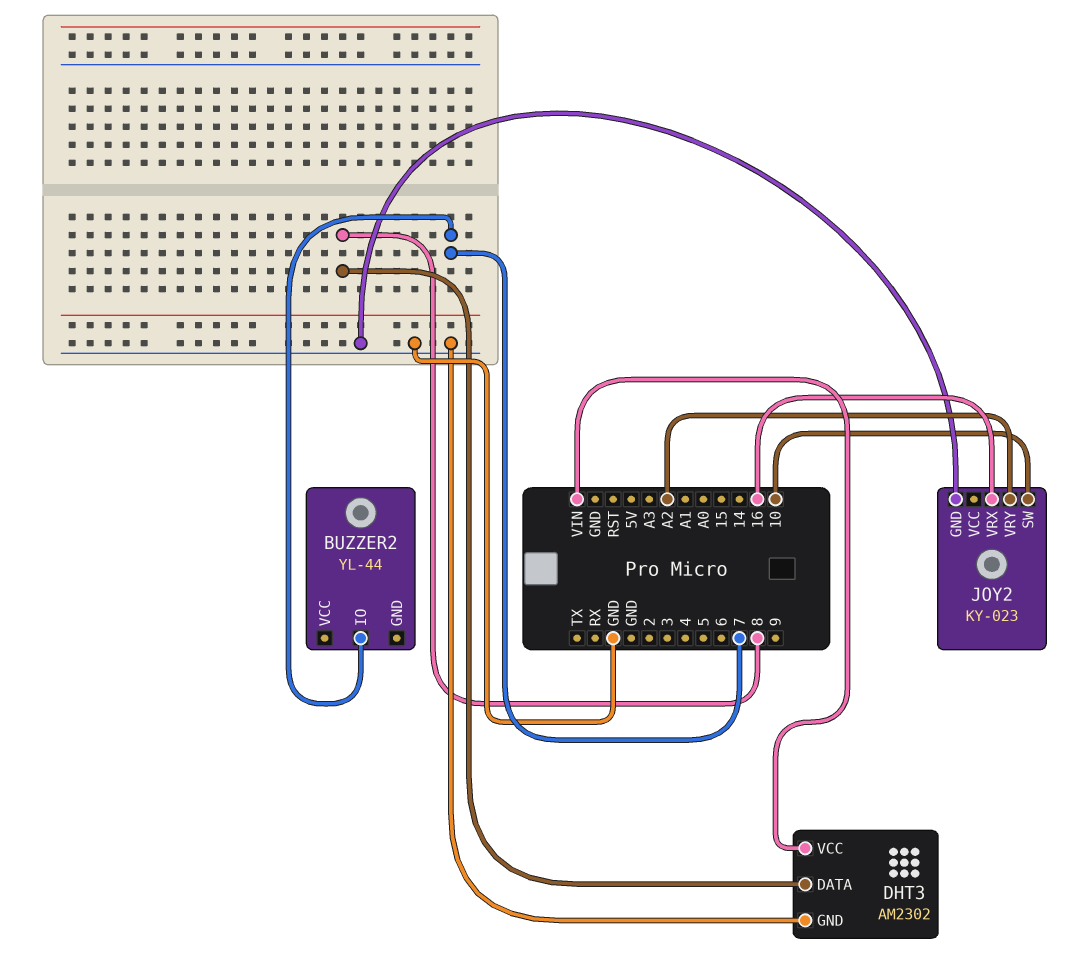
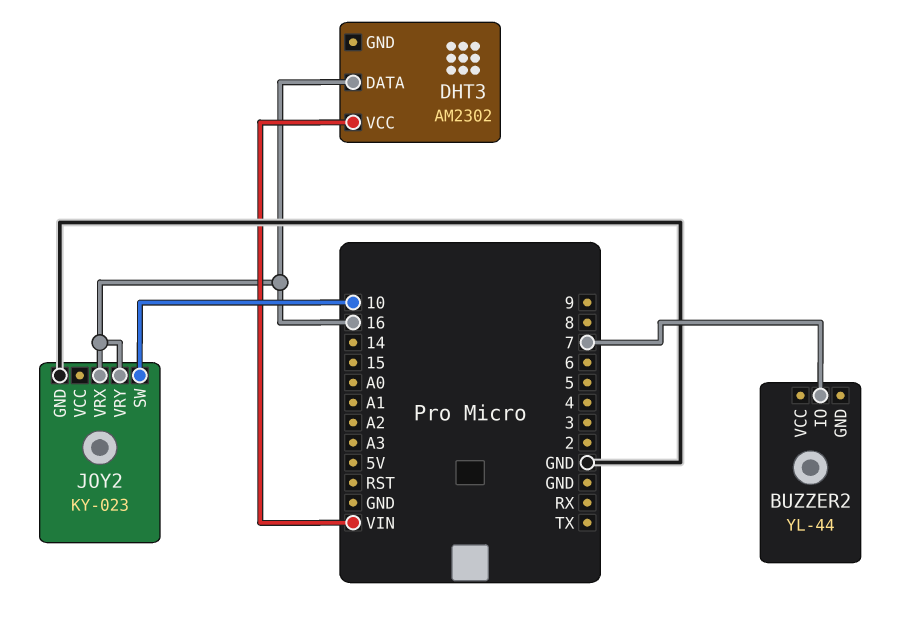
DHT3 pin DATA: 8 -> 16
DHT3 pin GND: GND -> none
JOY2 pin VRY: A2 -> 16

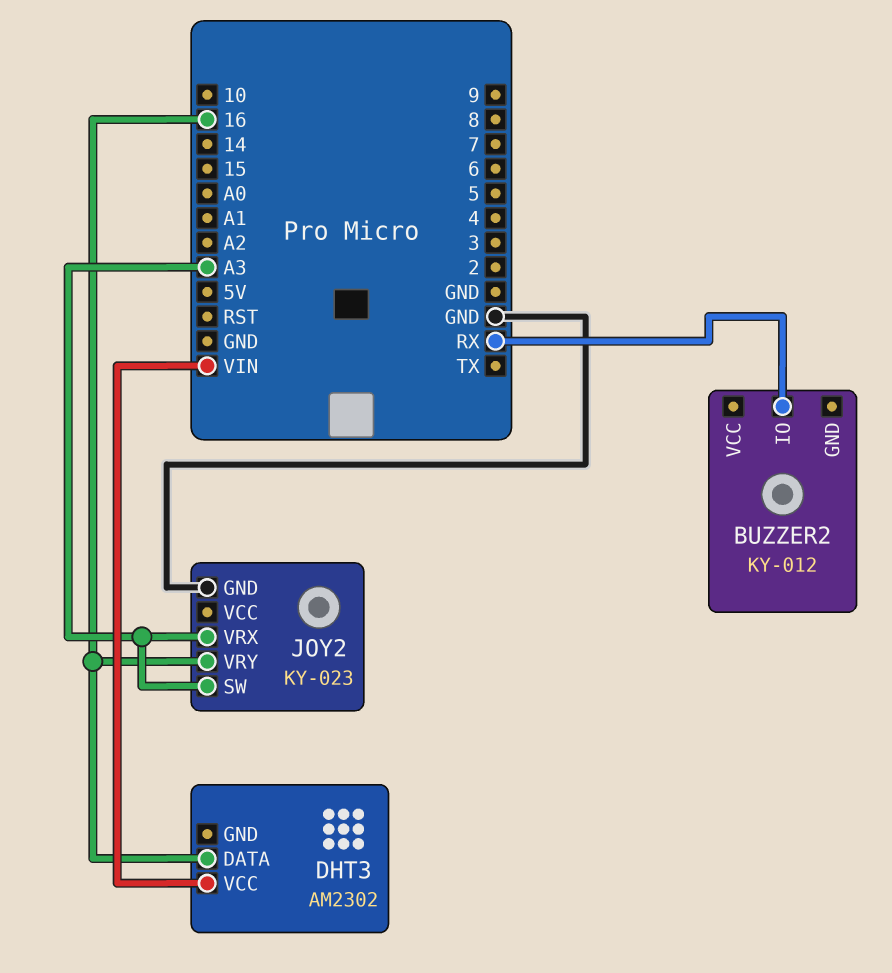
BUZZER2: YL-44 -> KY-012
BUZZER2 pin IO: 7 -> RX
JOY2 pin SW: 10 -> A3
JOY2 pin VRX: 16 -> A3

